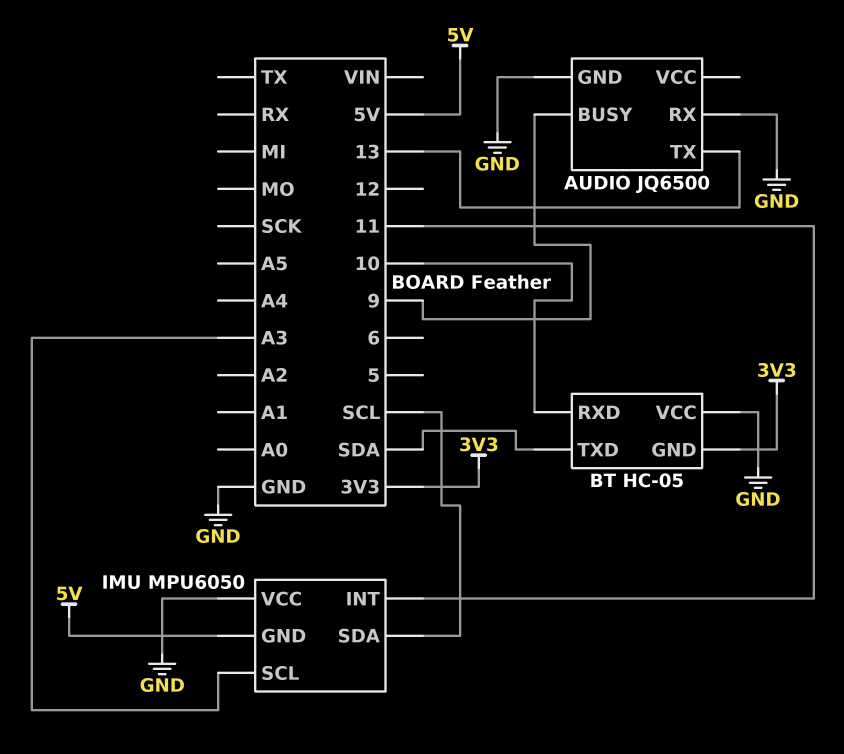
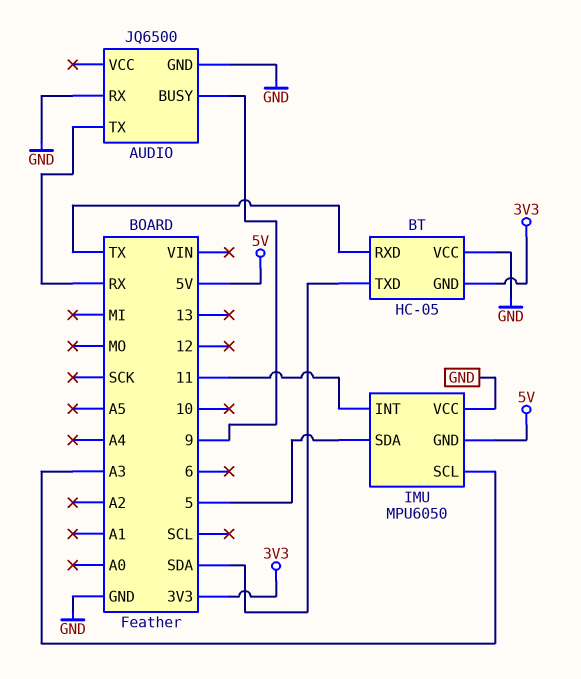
AUDIO pin TX: 13 -> RX
BT pin RXD: 10 -> TX
IMU pin SDA: SCL -> 5

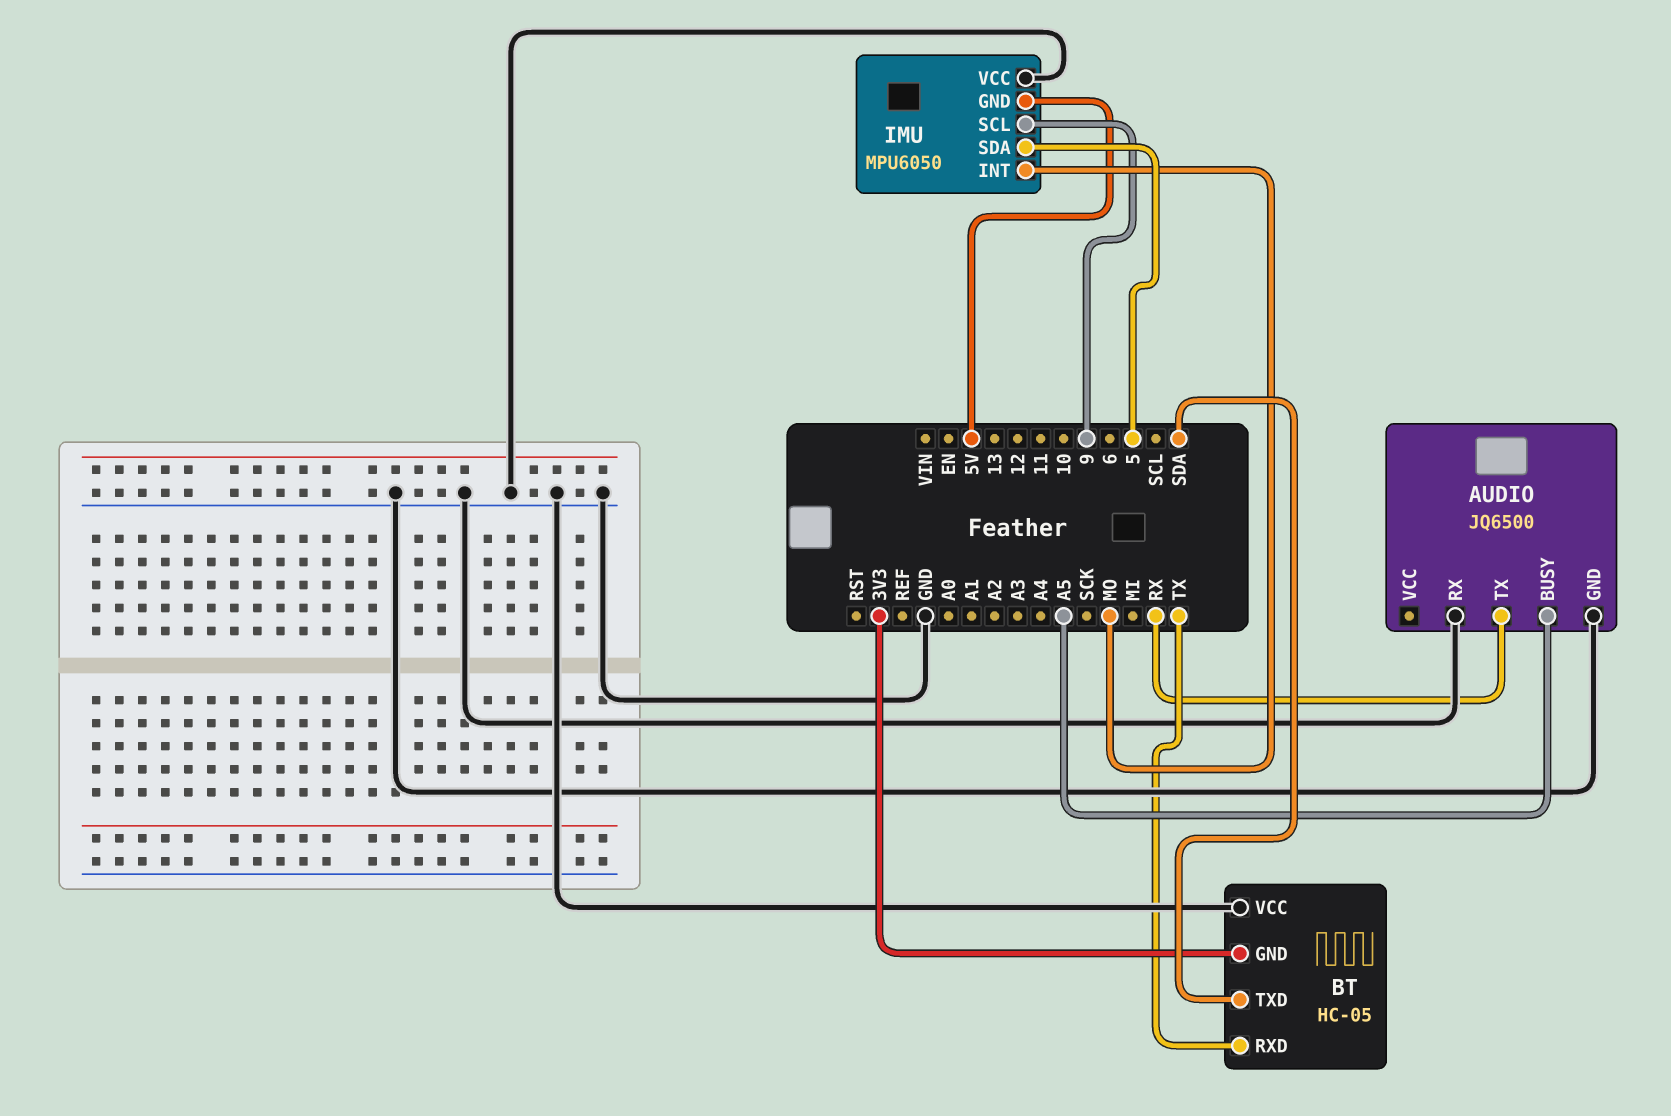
AUDIO pin BUSY: 9 -> A5
IMU pin INT: 11 -> MO
IMU pin SCL: A3 -> 9

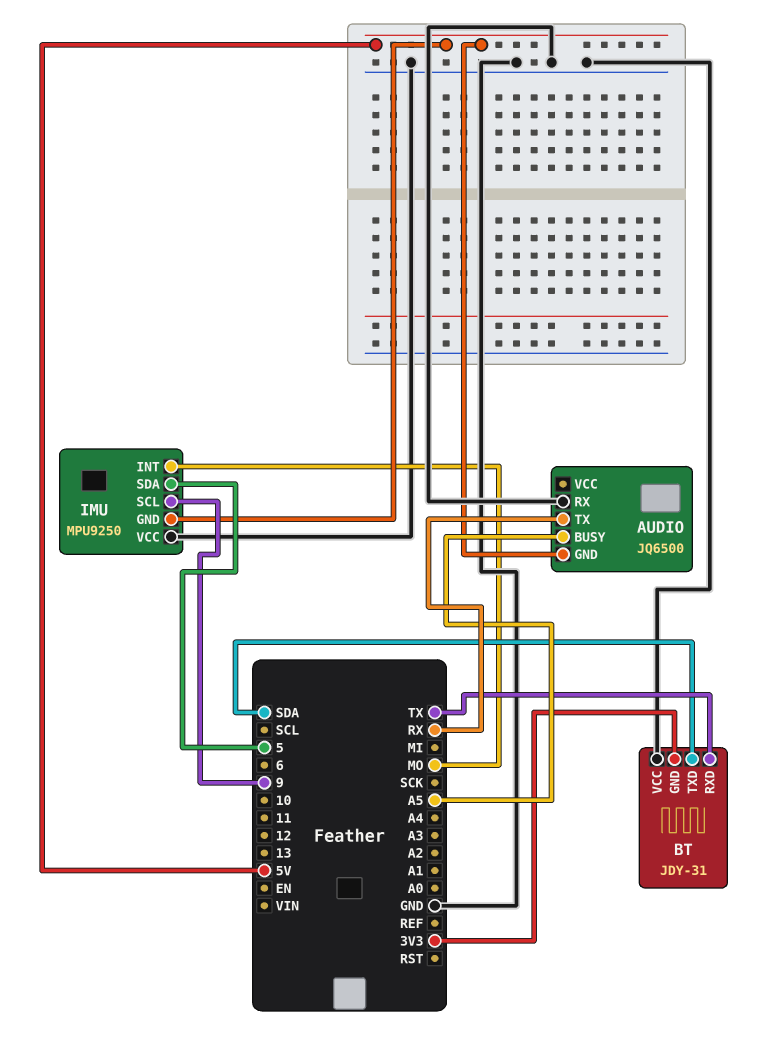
AUDIO pin GND: GND -> 5V
BT: HC-05 -> JDY-31
IMU: MPU6050 -> MPU9250

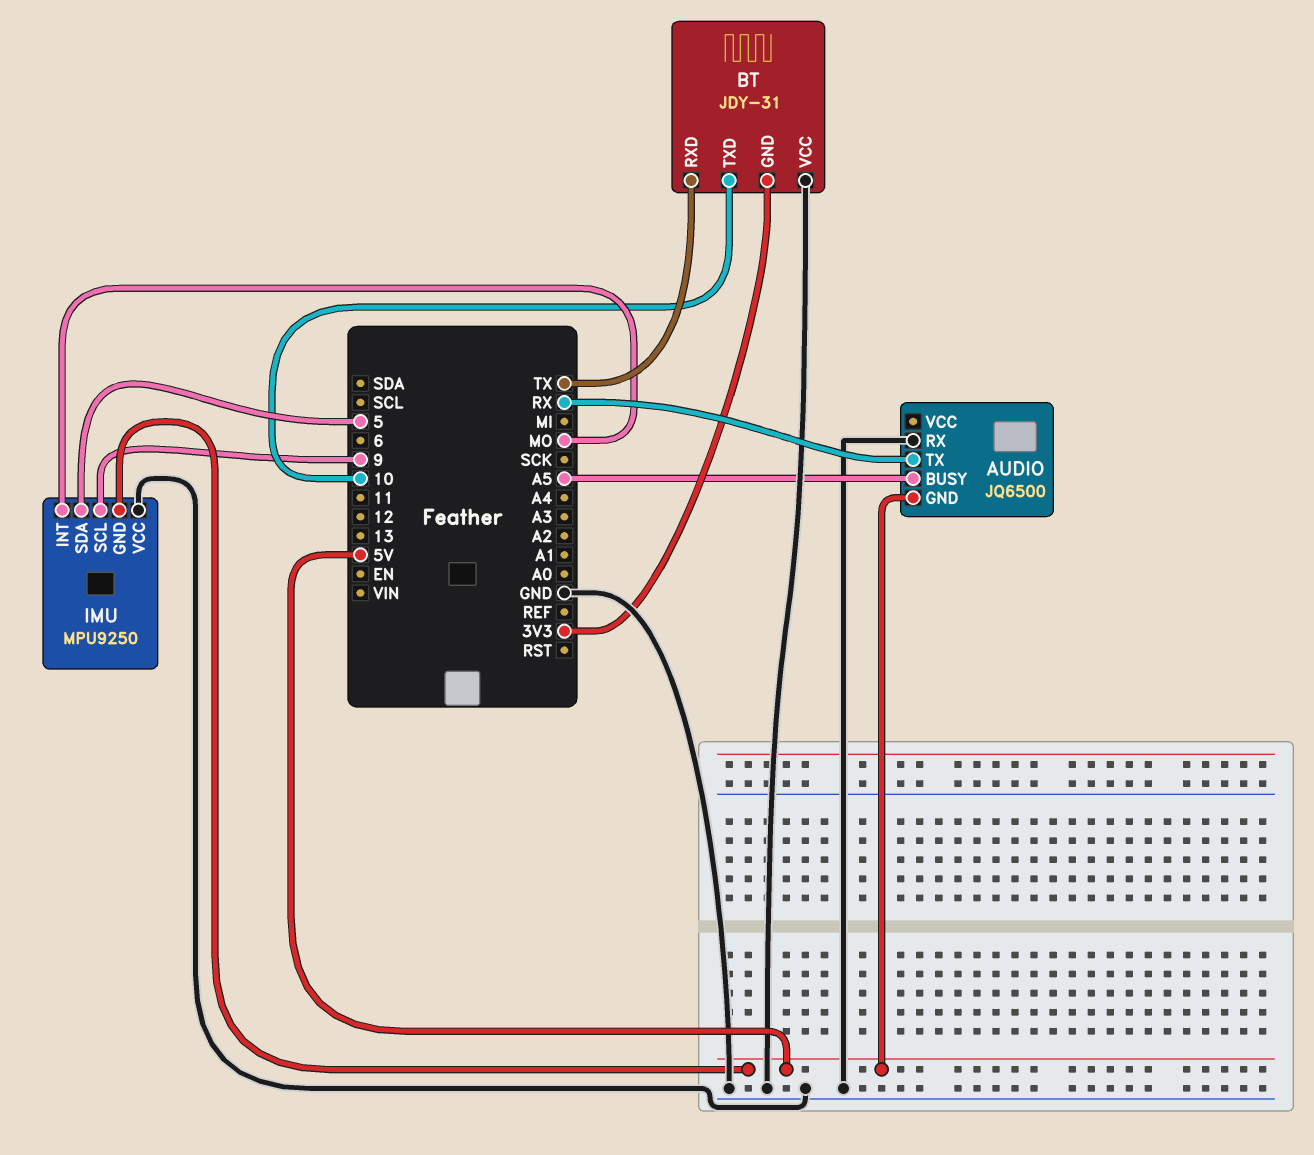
BT pin TXD: SDA -> 10

